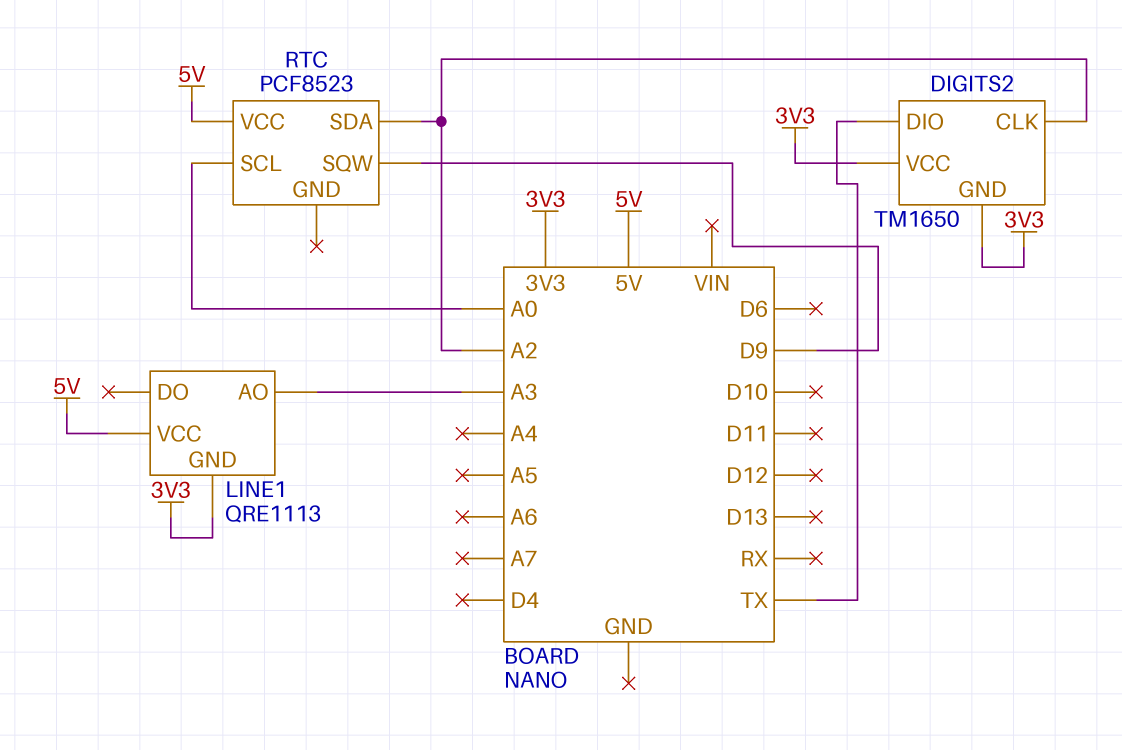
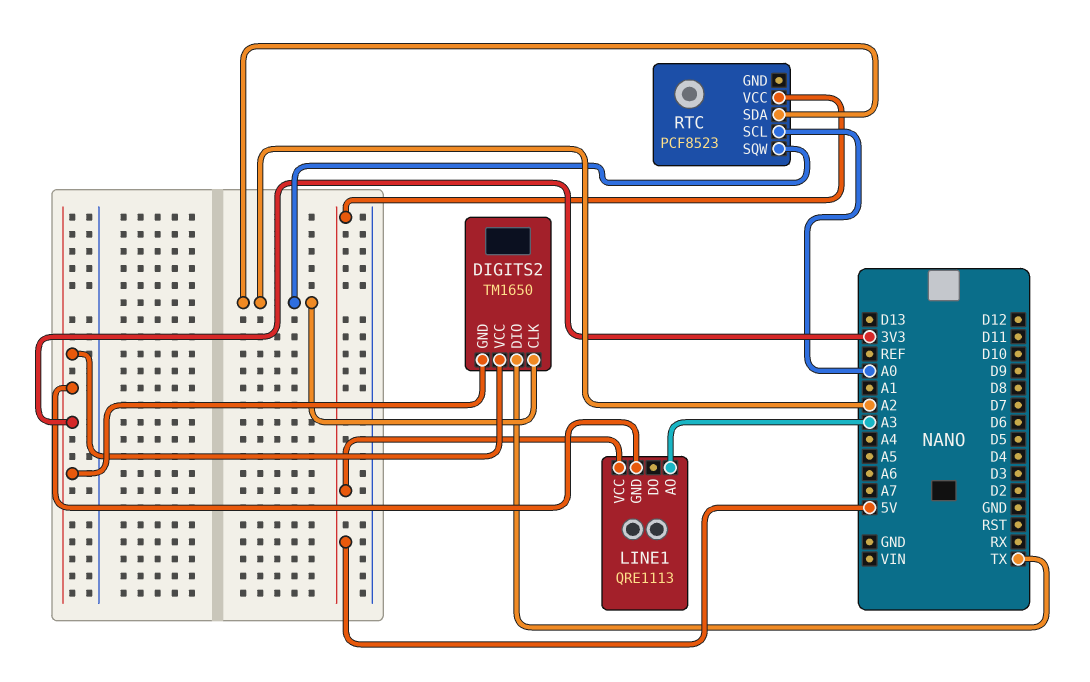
RTC pin SQW: D9 -> A2

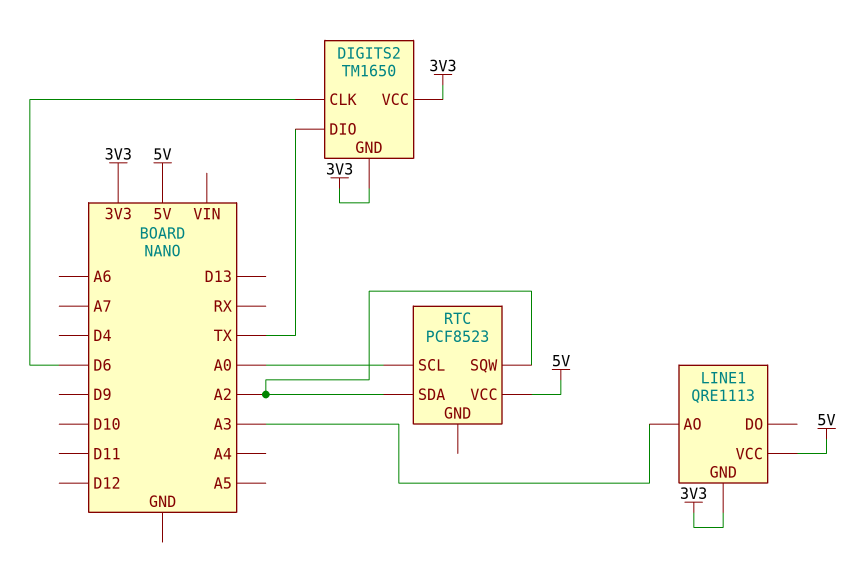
DIGITS2 pin CLK: A2 -> D6

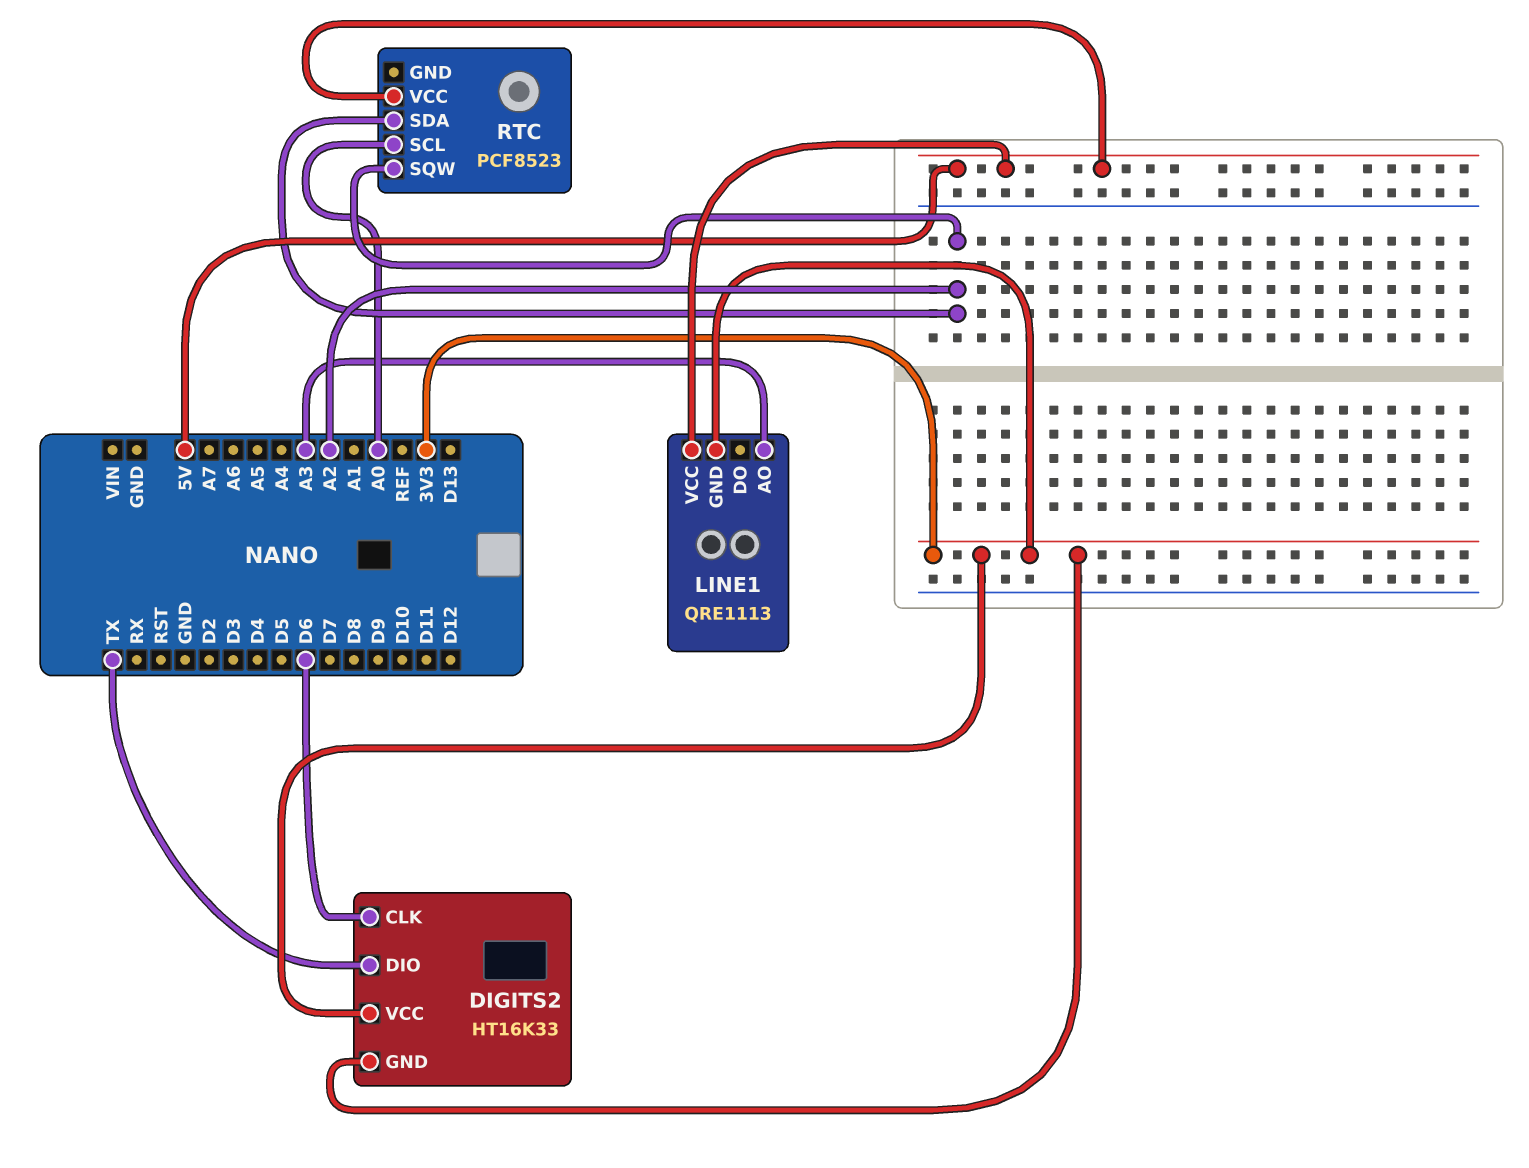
DIGITS2: TM1650 -> HT16K33

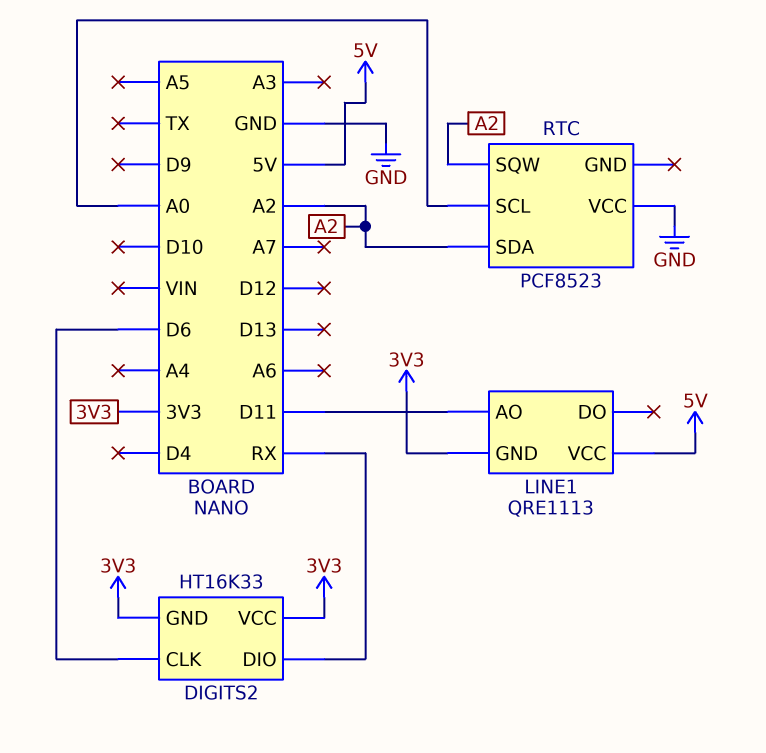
DIGITS2 pin DIO: TX -> RX
LINE1 pin AO: A3 -> D11
RTC pin VCC: 5V -> GND

